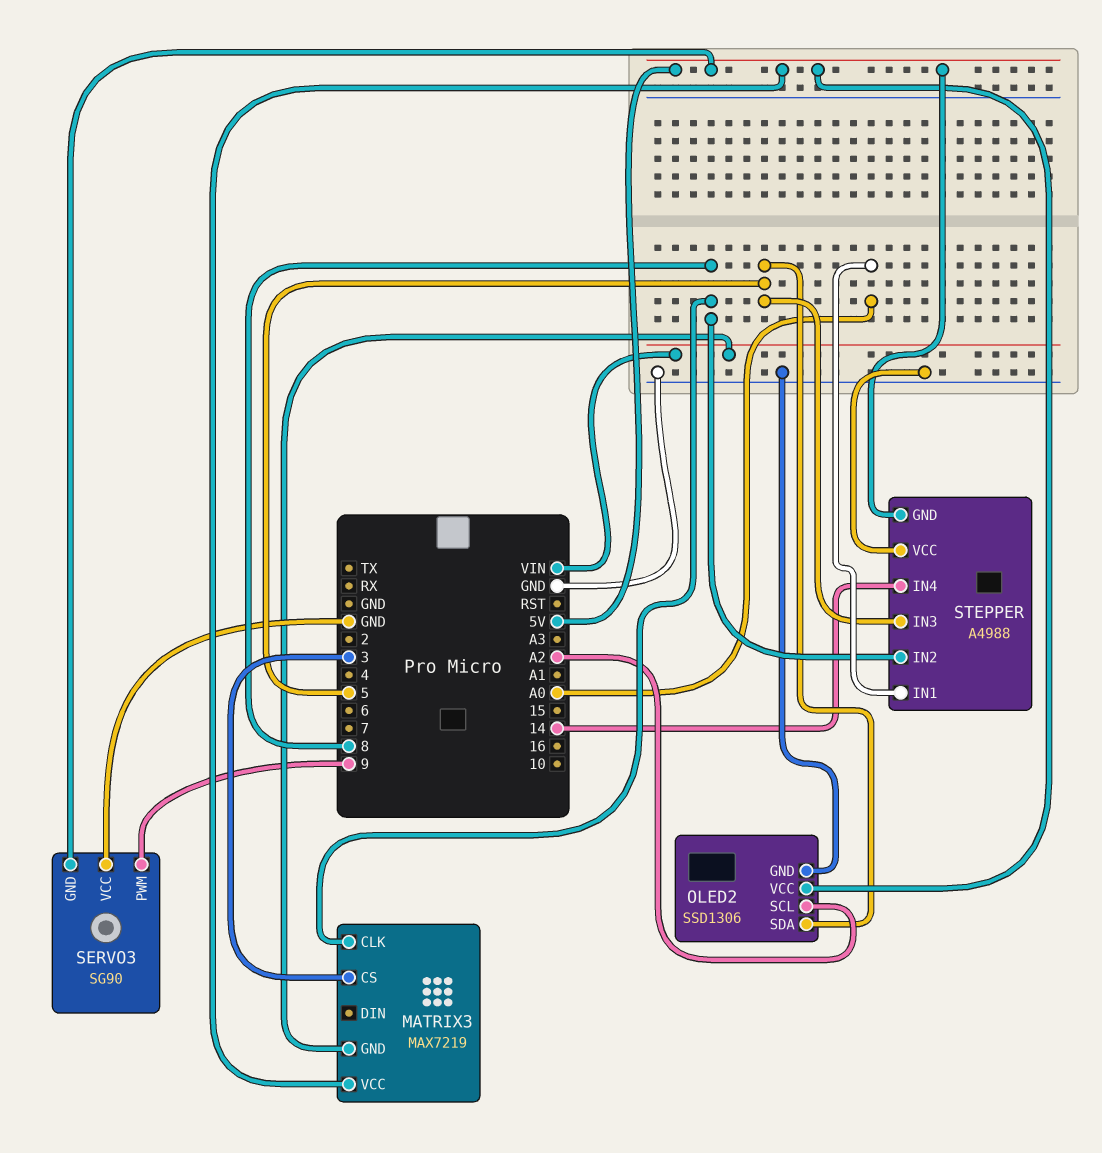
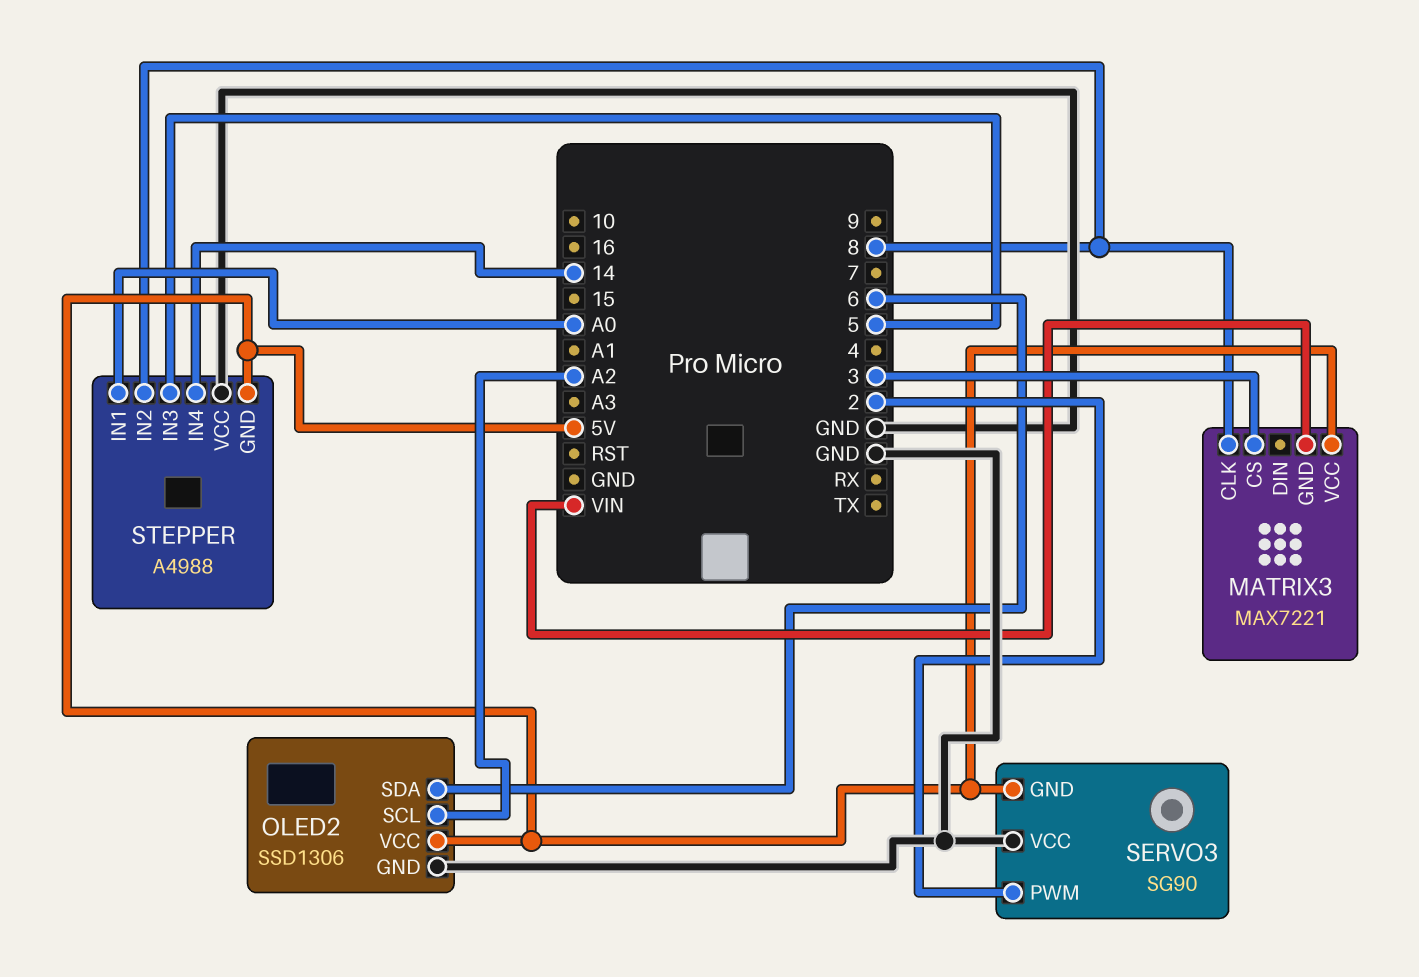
MATRIX3: MAX7219 -> MAX7221
OLED2 pin SDA: 5 -> 6
SERVO3 pin PWM: 9 -> 2

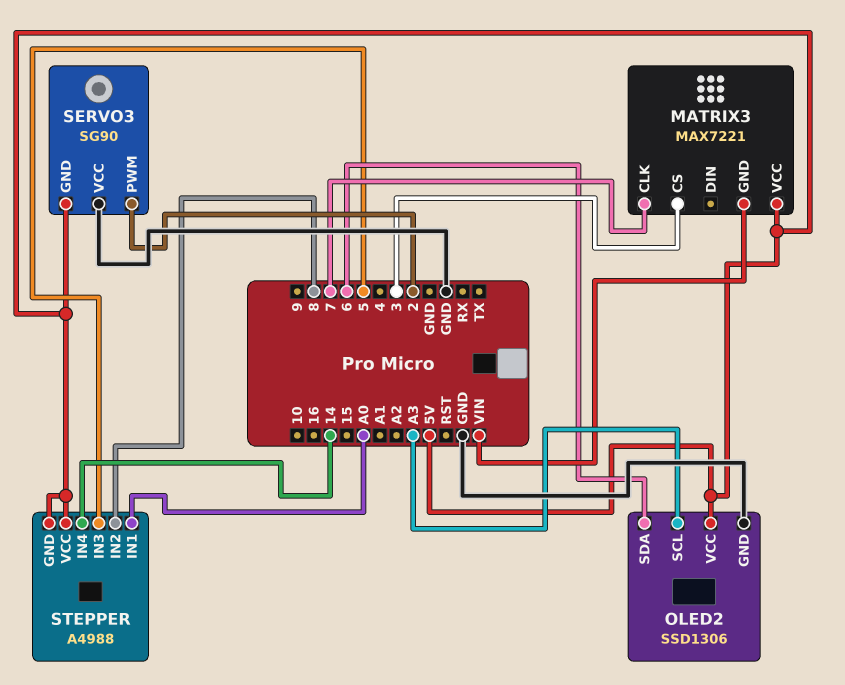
MATRIX3 pin CLK: 8 -> 7
OLED2 pin SCL: A2 -> A3
STEPPER pin VCC: GND -> 5V

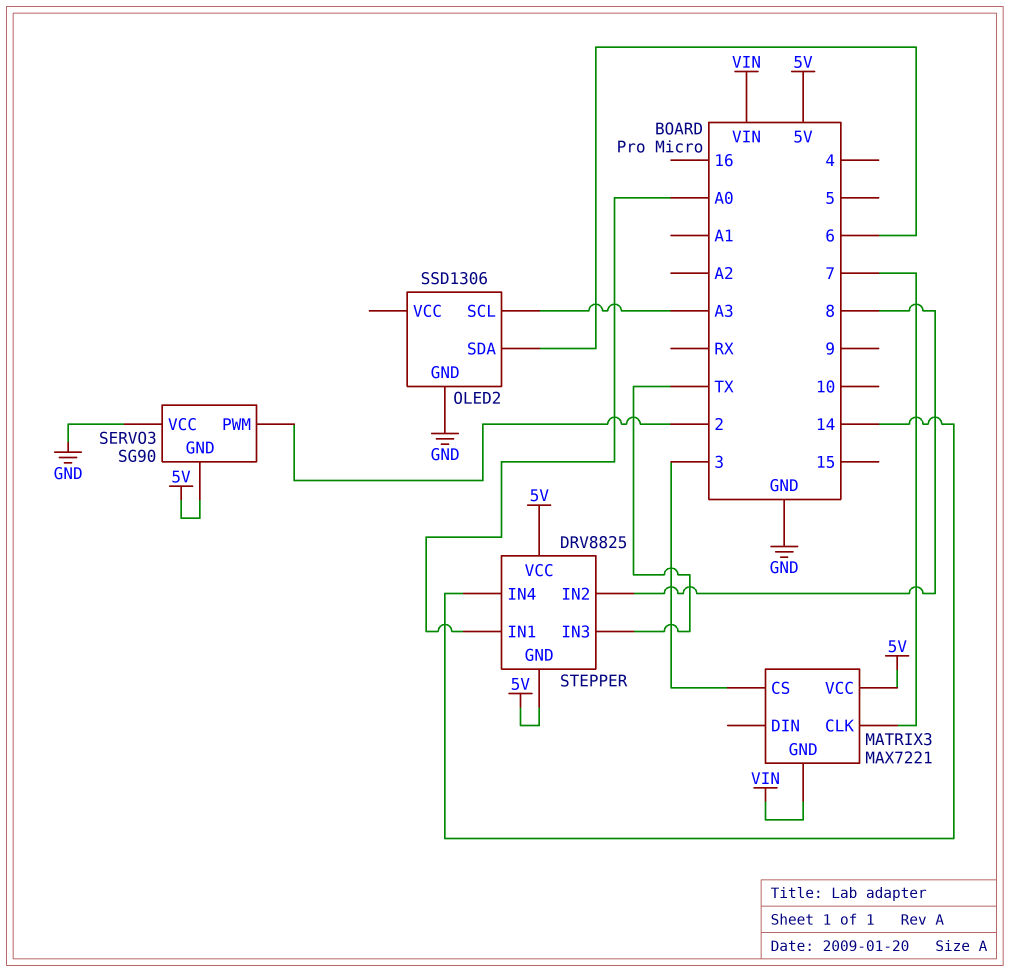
OLED2 pin VCC: 5V -> none
STEPPER: A4988 -> DRV8825
STEPPER pin IN3: 5 -> TX

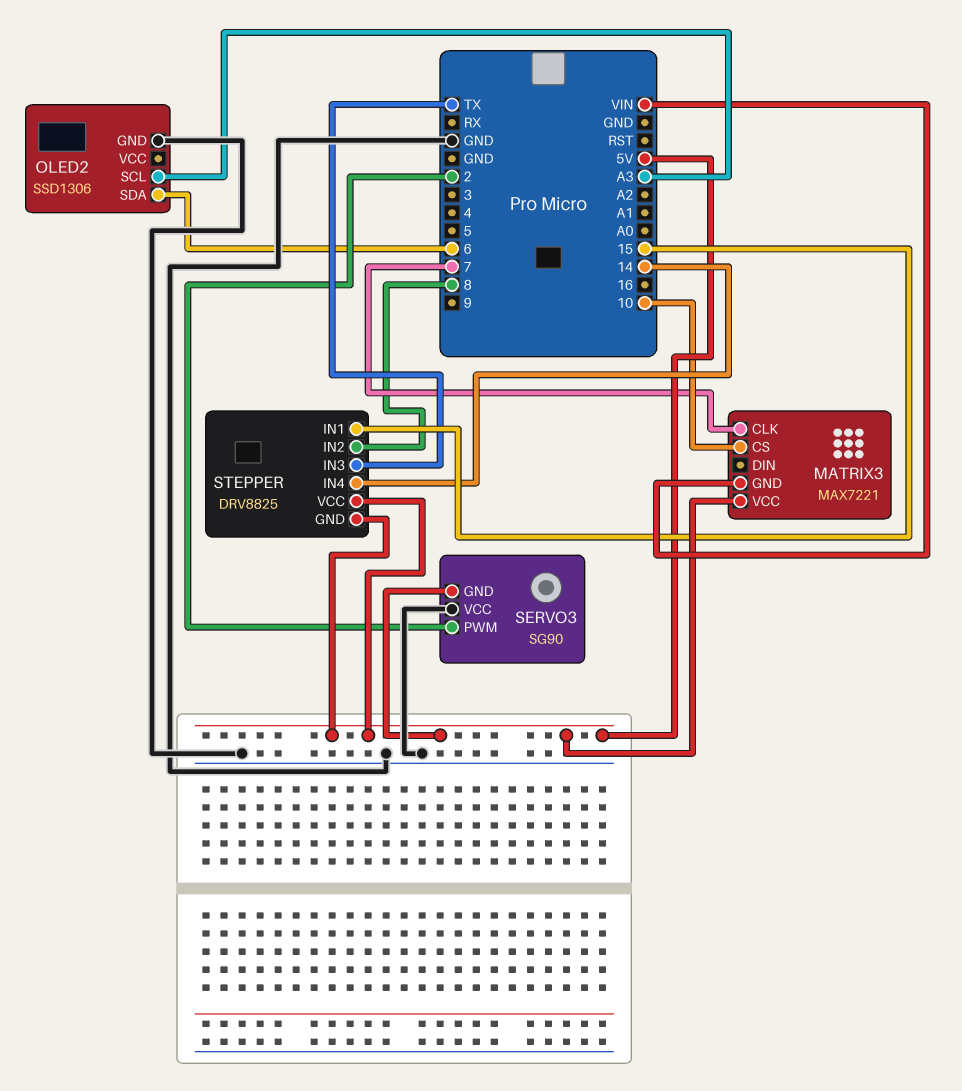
MATRIX3 pin CS: 3 -> 10
STEPPER pin IN1: A0 -> 15

